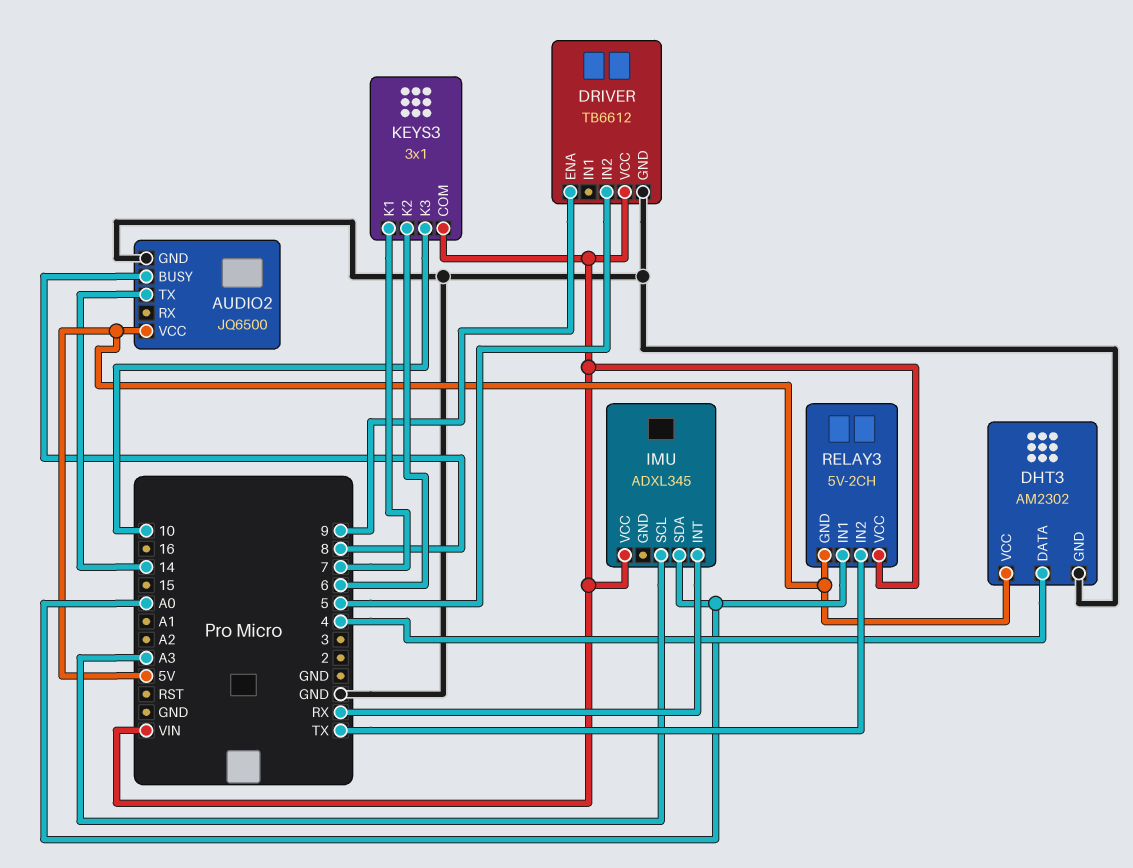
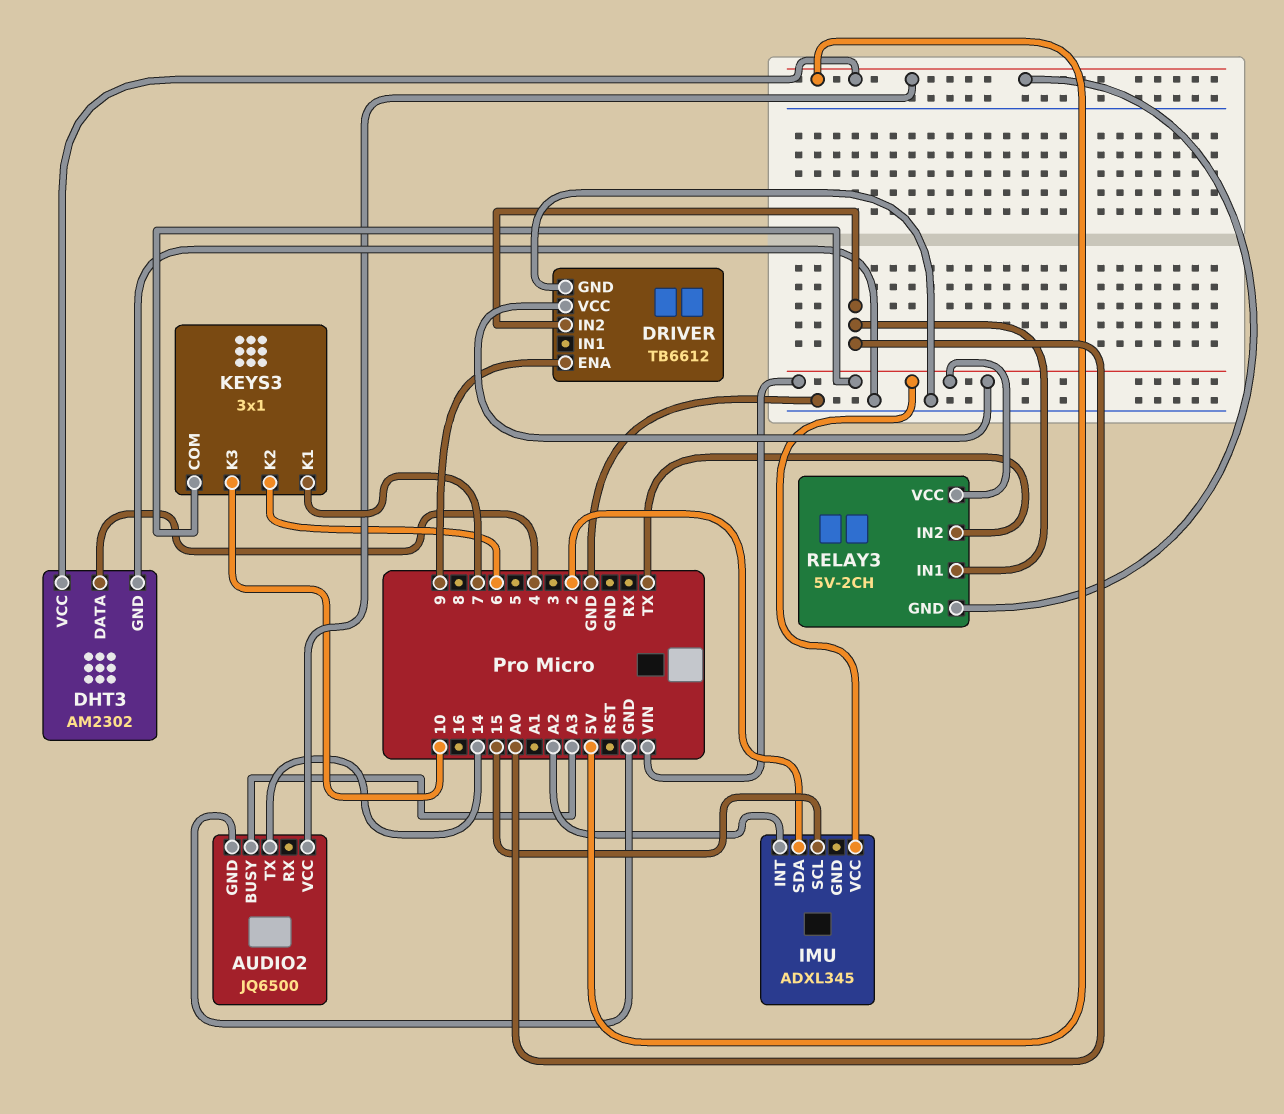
AUDIO2 pin BUSY: 8 -> A3
DRIVER pin IN2: 5 -> A0
IMU pin INT: RX -> A2
IMU pin SCL: A3 -> 15
IMU pin SDA: A0 -> 2

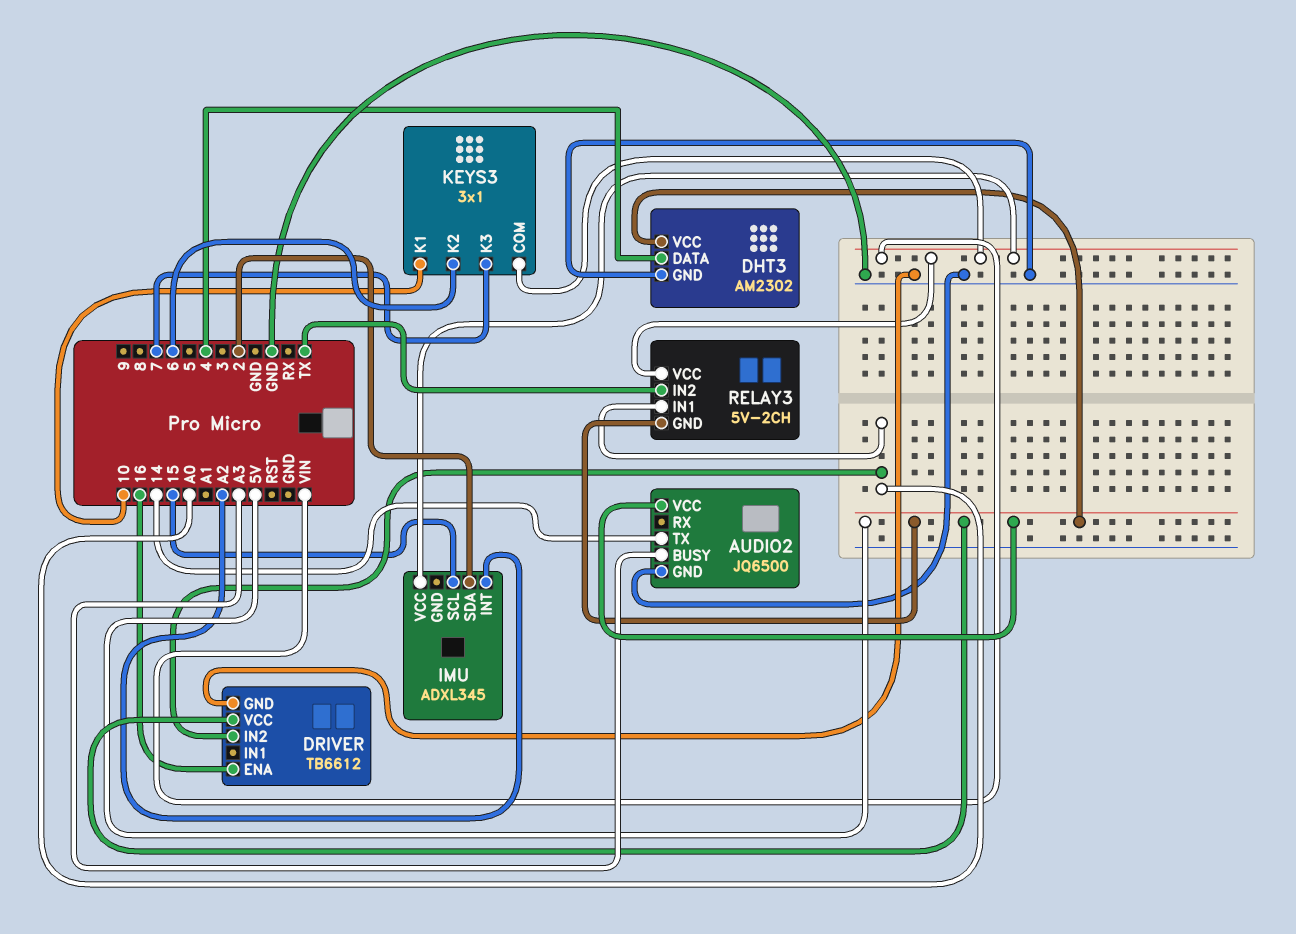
DRIVER pin ENA: 9 -> 16
DRIVER pin VCC: VIN -> 5V
KEYS3 pin K1: 7 -> 10
KEYS3 pin K3: 10 -> 7

